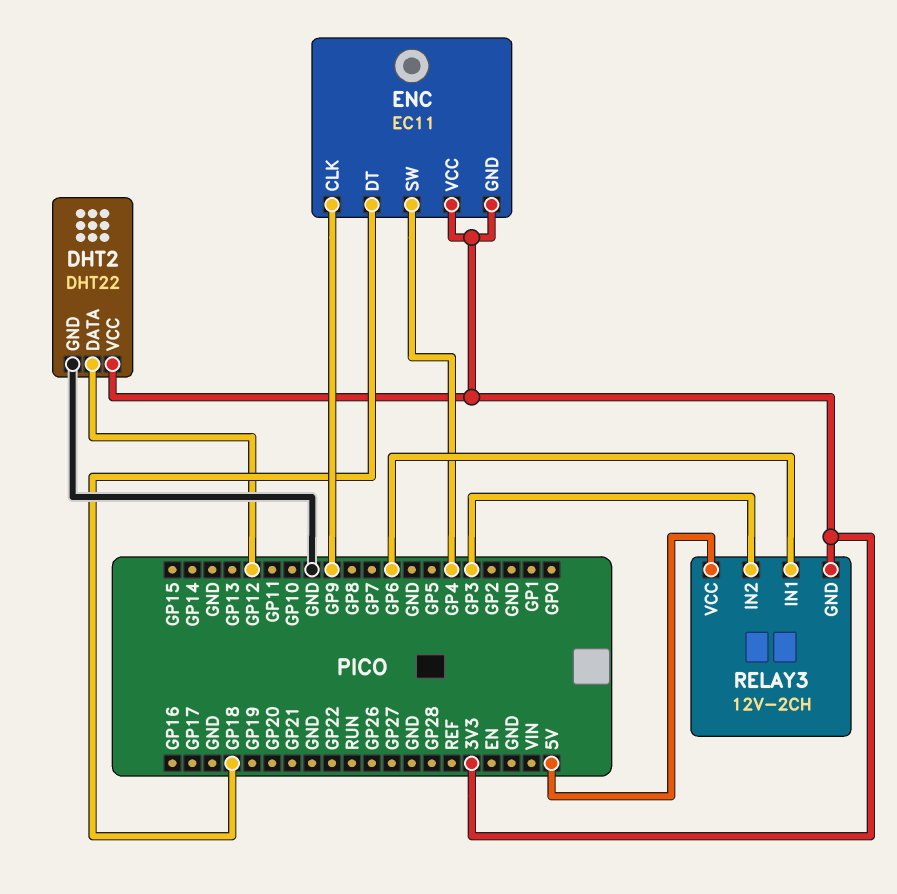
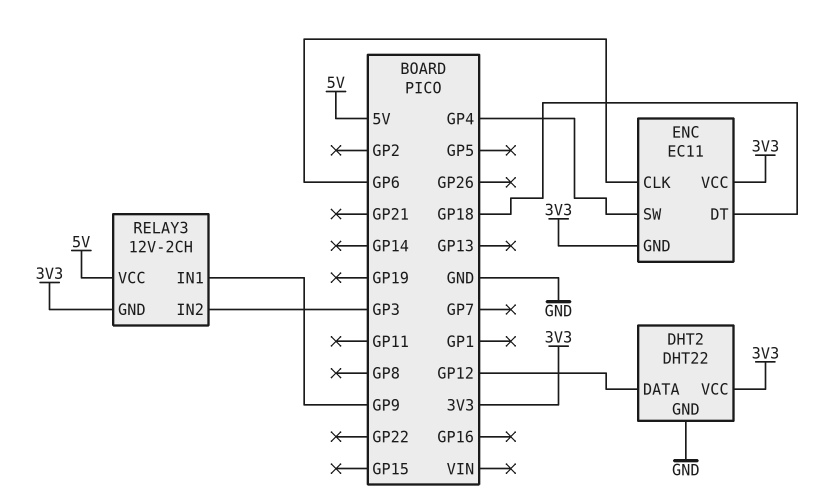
ENC pin CLK: GP9 -> GP6
RELAY3 pin IN1: GP6 -> GP9

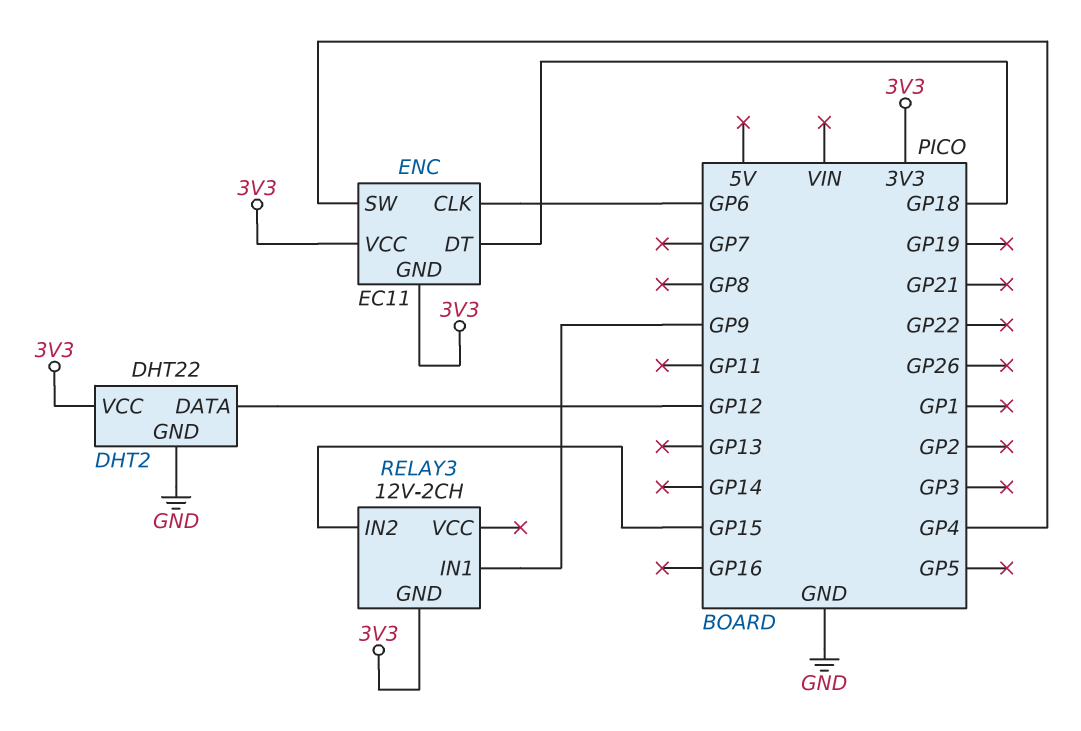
RELAY3 pin IN2: GP3 -> GP15
RELAY3 pin VCC: 5V -> none

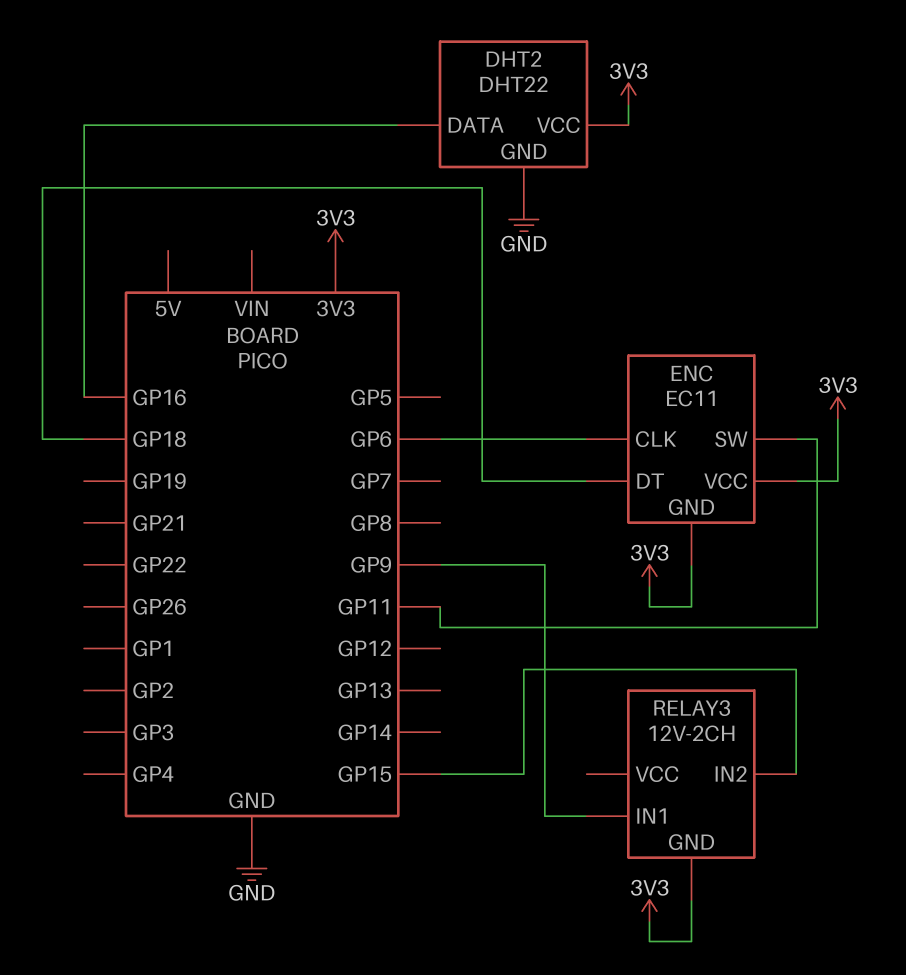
DHT2 pin DATA: GP12 -> GP16
ENC pin SW: GP4 -> GP11

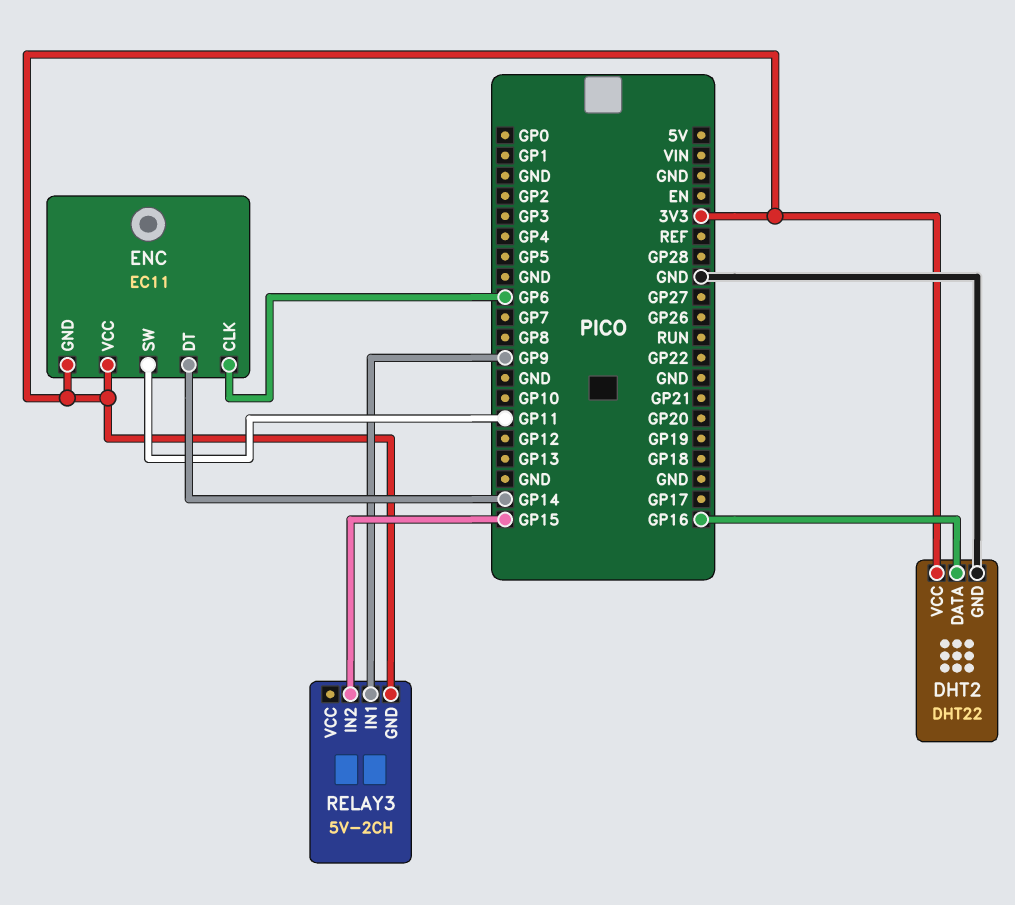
ENC pin DT: GP18 -> GP14
RELAY3: 12V-2CH -> 5V-2CH

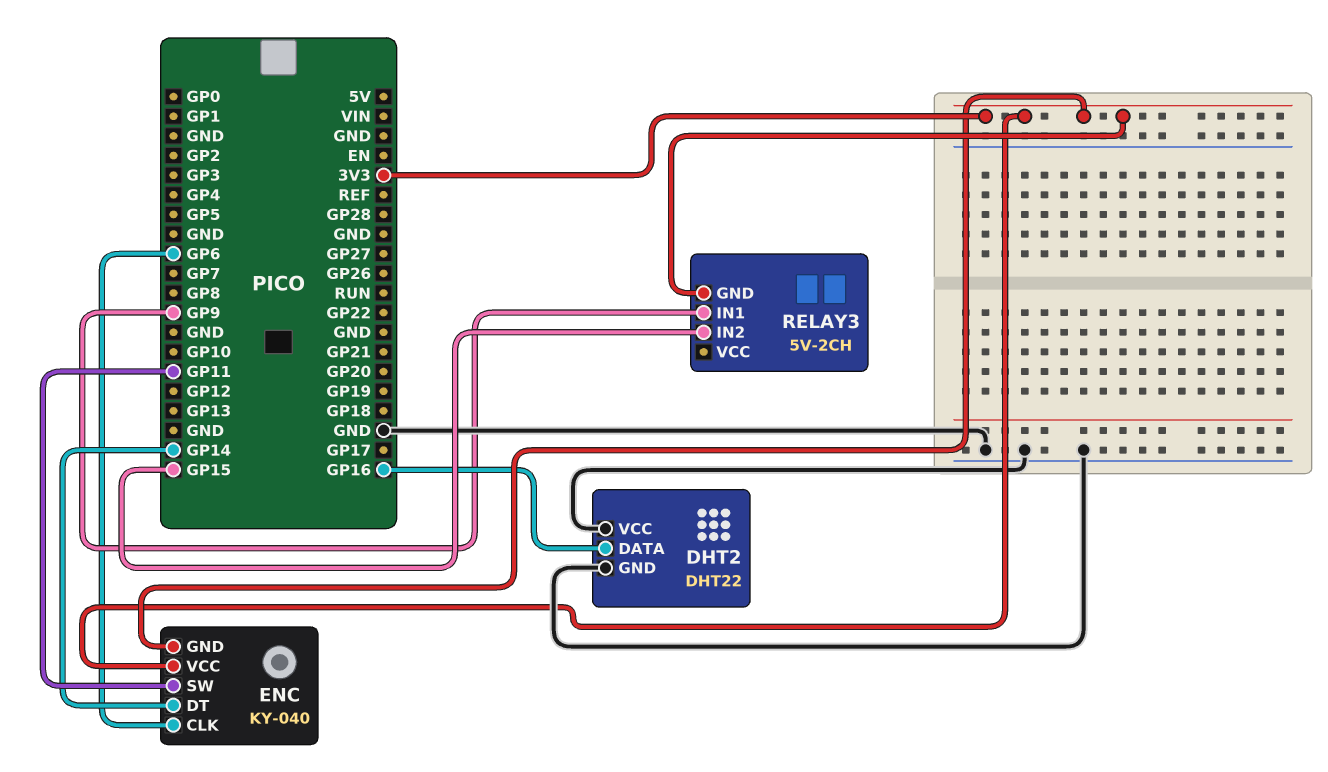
DHT2 pin VCC: 3V3 -> GND
ENC: EC11 -> KY-040

